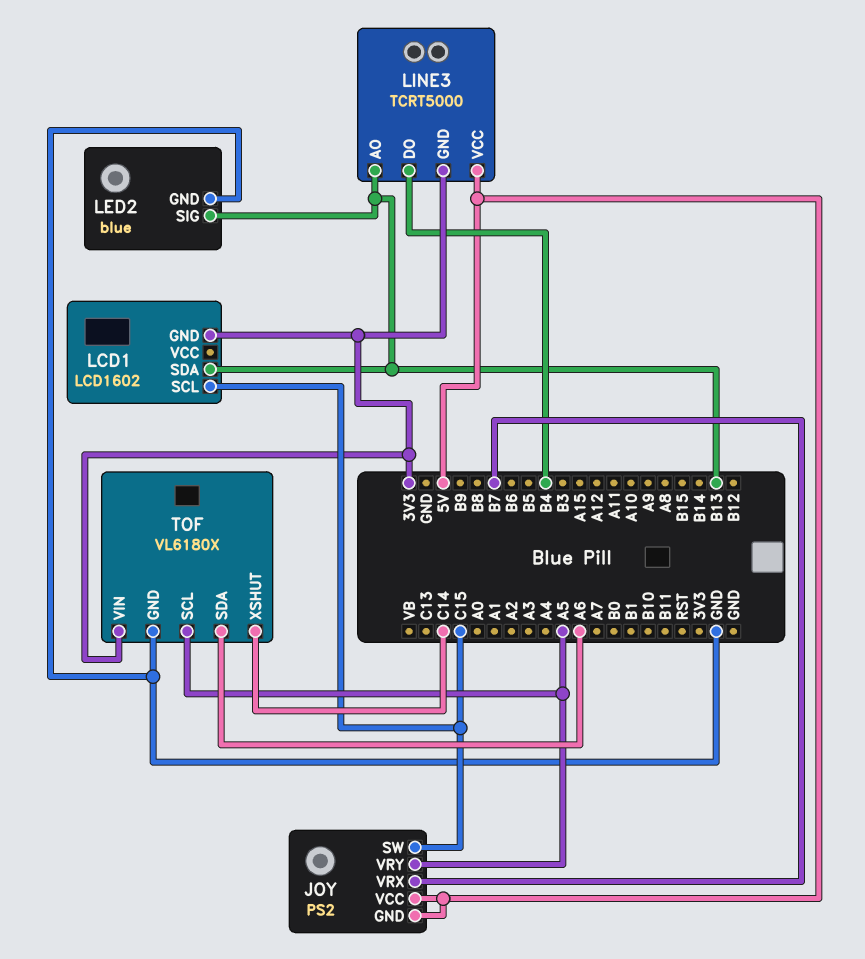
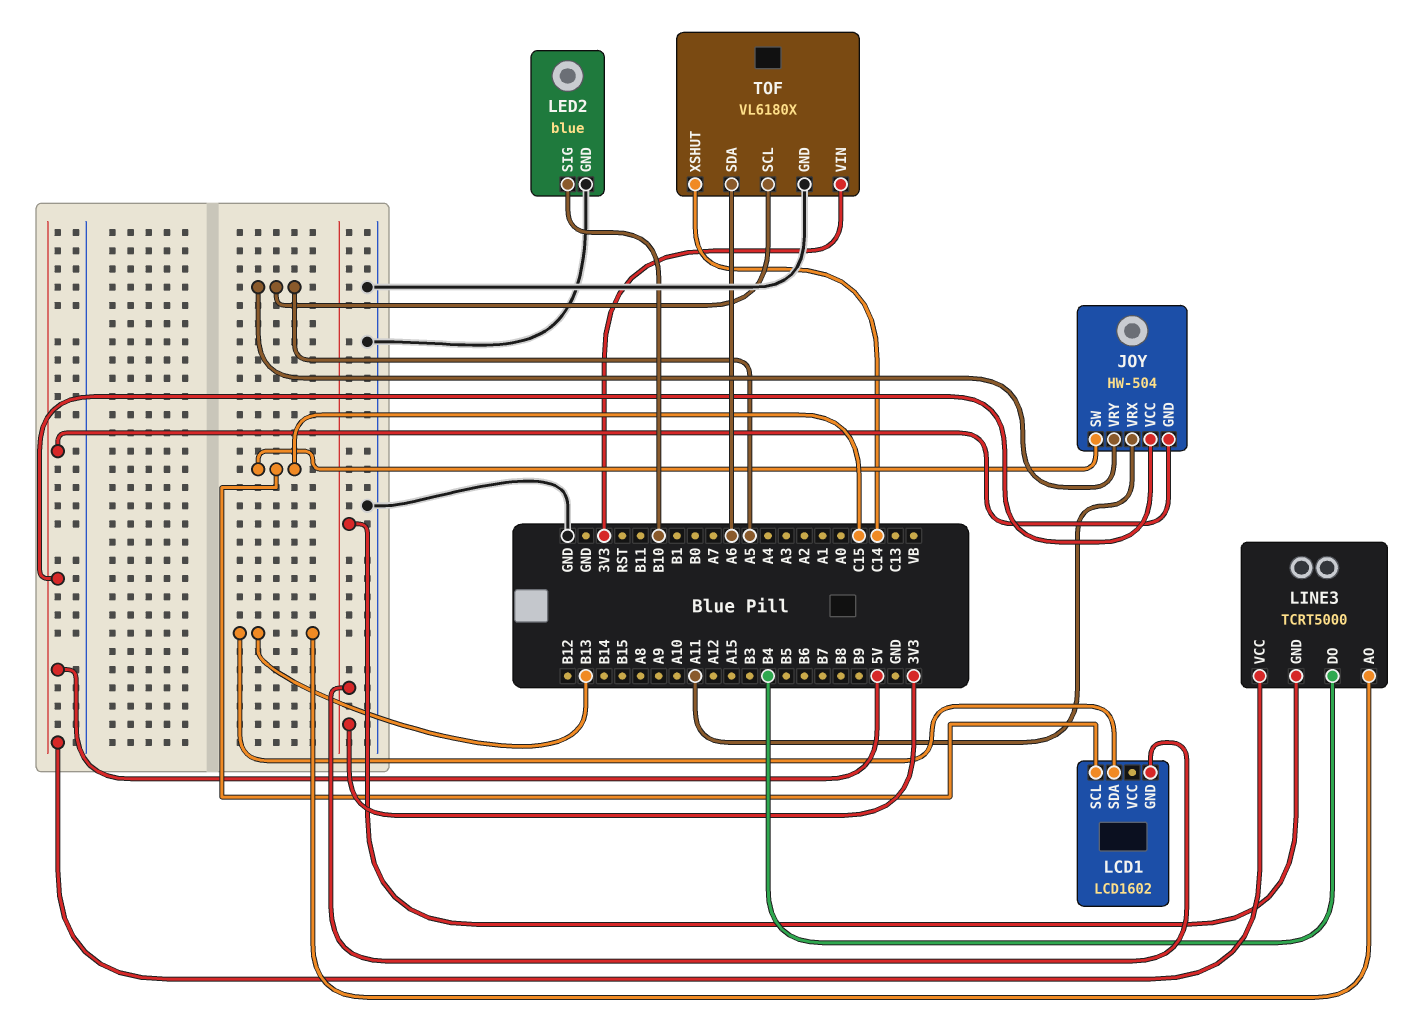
JOY: PS2 -> HW-504
JOY pin VRX: B7 -> A11
LED2 pin SIG: B13 -> B10

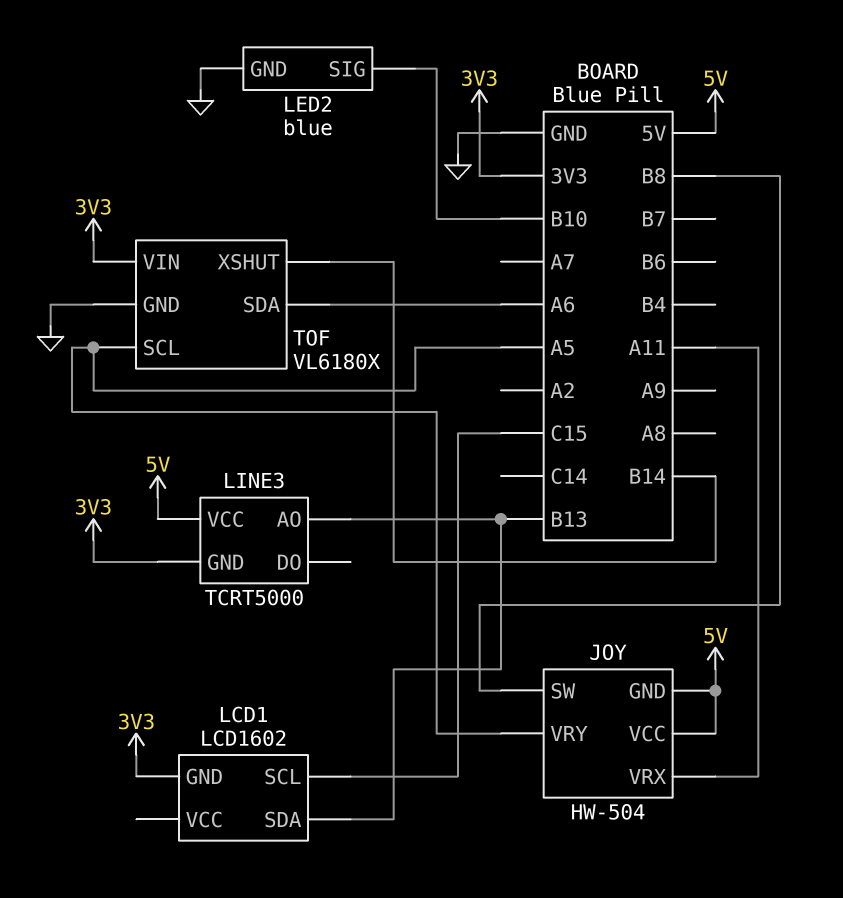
JOY pin SW: C15 -> B8
LINE3 pin DO: B4 -> none
TOF pin XSHUT: C14 -> B14

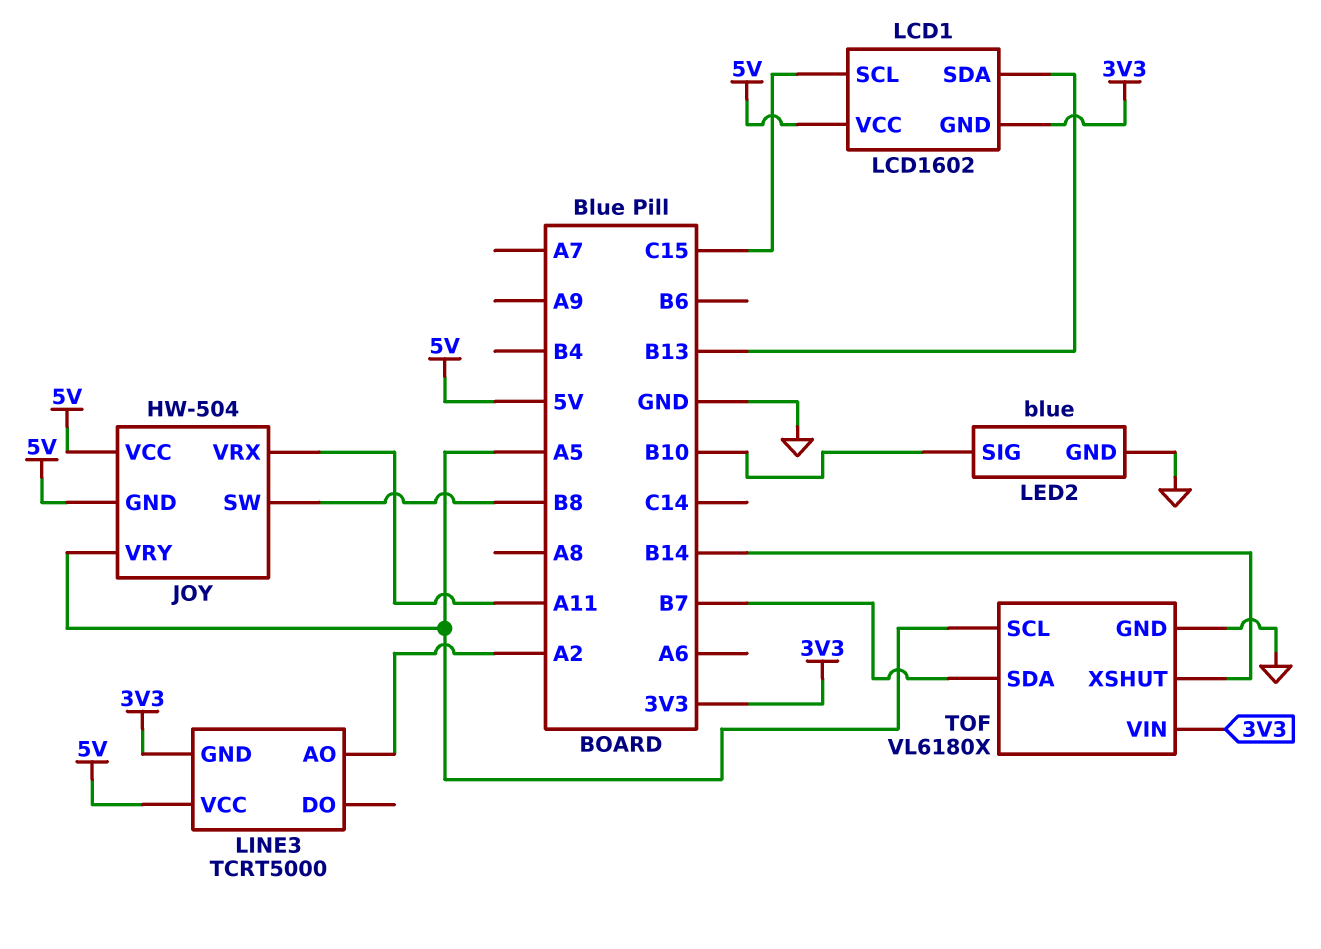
LCD1 pin VCC: none -> 5V
LINE3 pin AO: B13 -> A2
TOF pin SDA: A6 -> B7

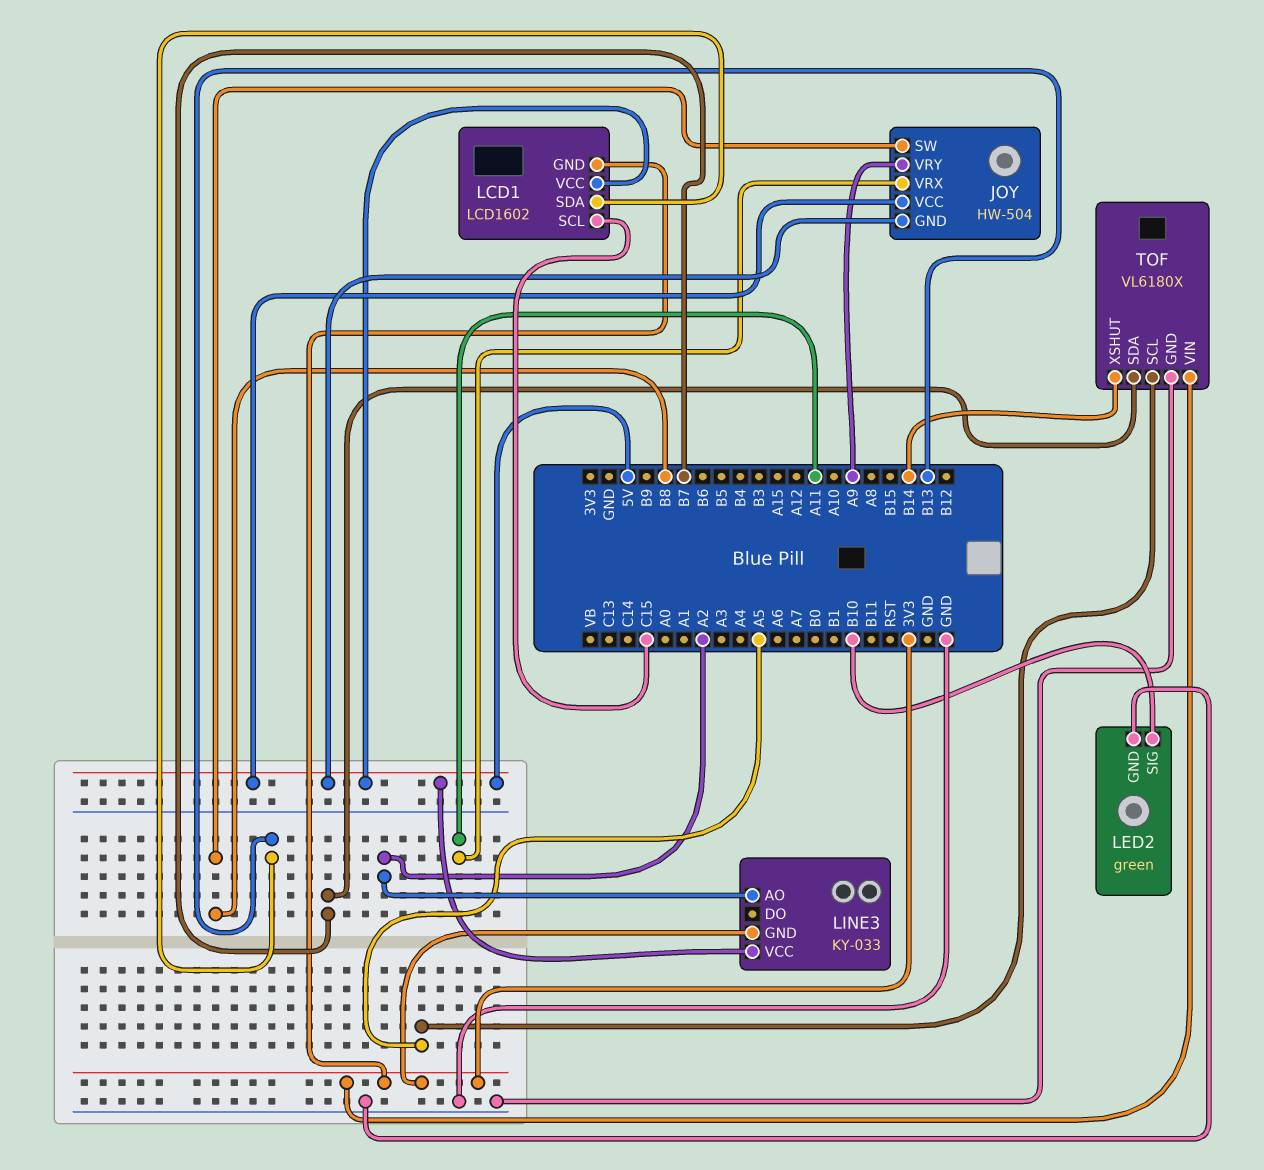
JOY pin VRY: A5 -> A9
LED2: blue -> green
LINE3: TCRT5000 -> KY-033

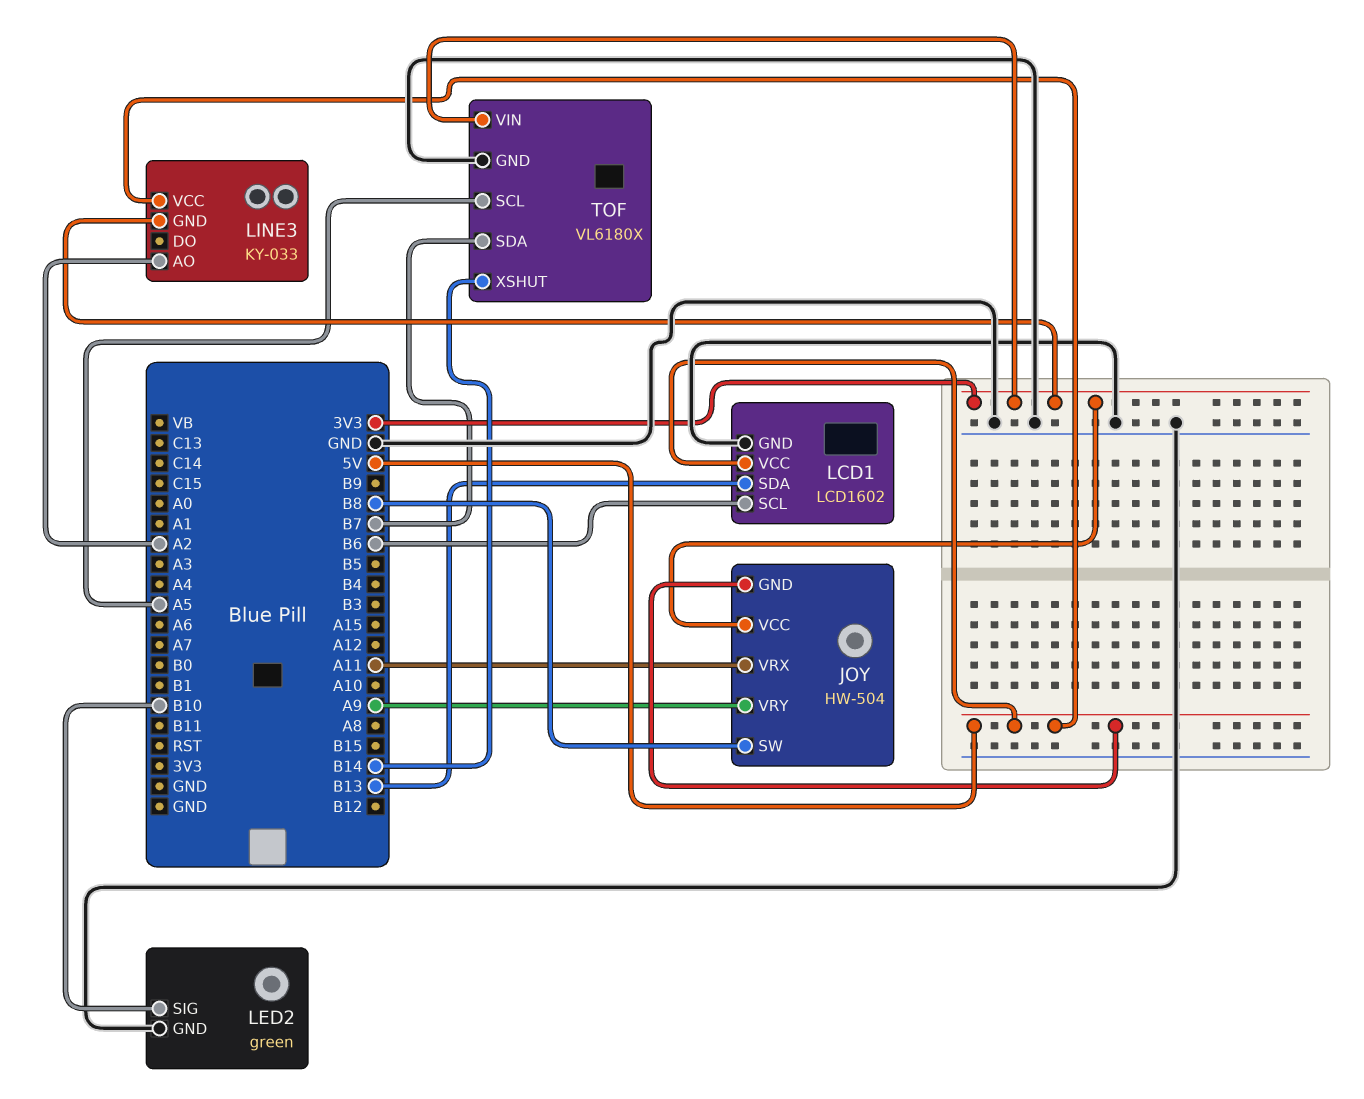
JOY pin VCC: 5V -> 3V3
LCD1 pin GND: 3V3 -> GND
LCD1 pin SCL: C15 -> B6

